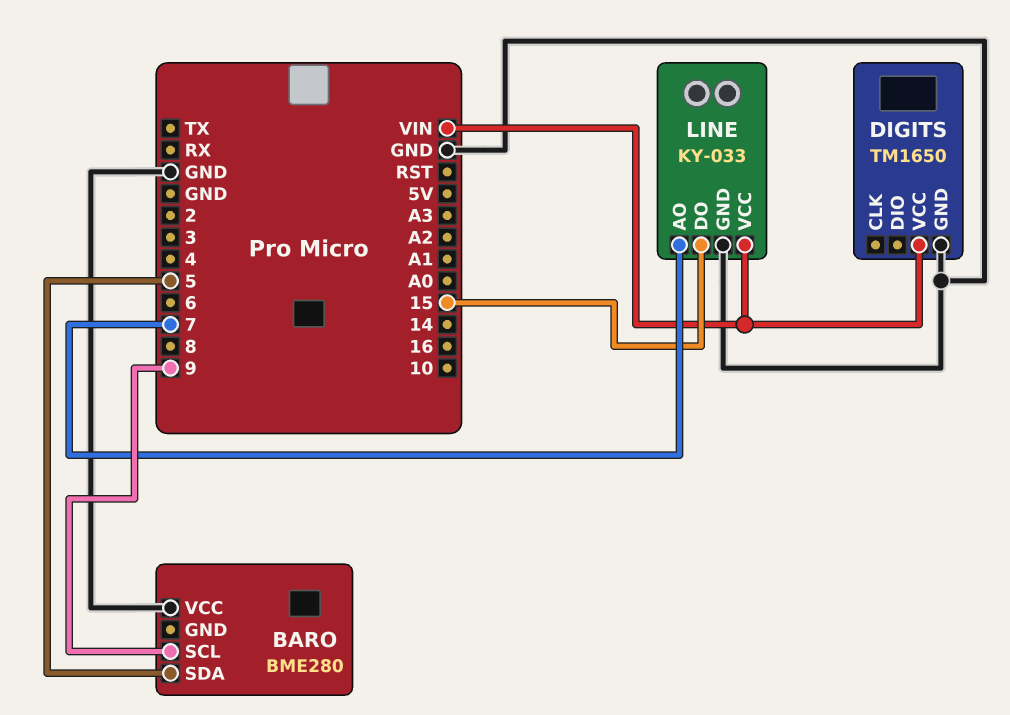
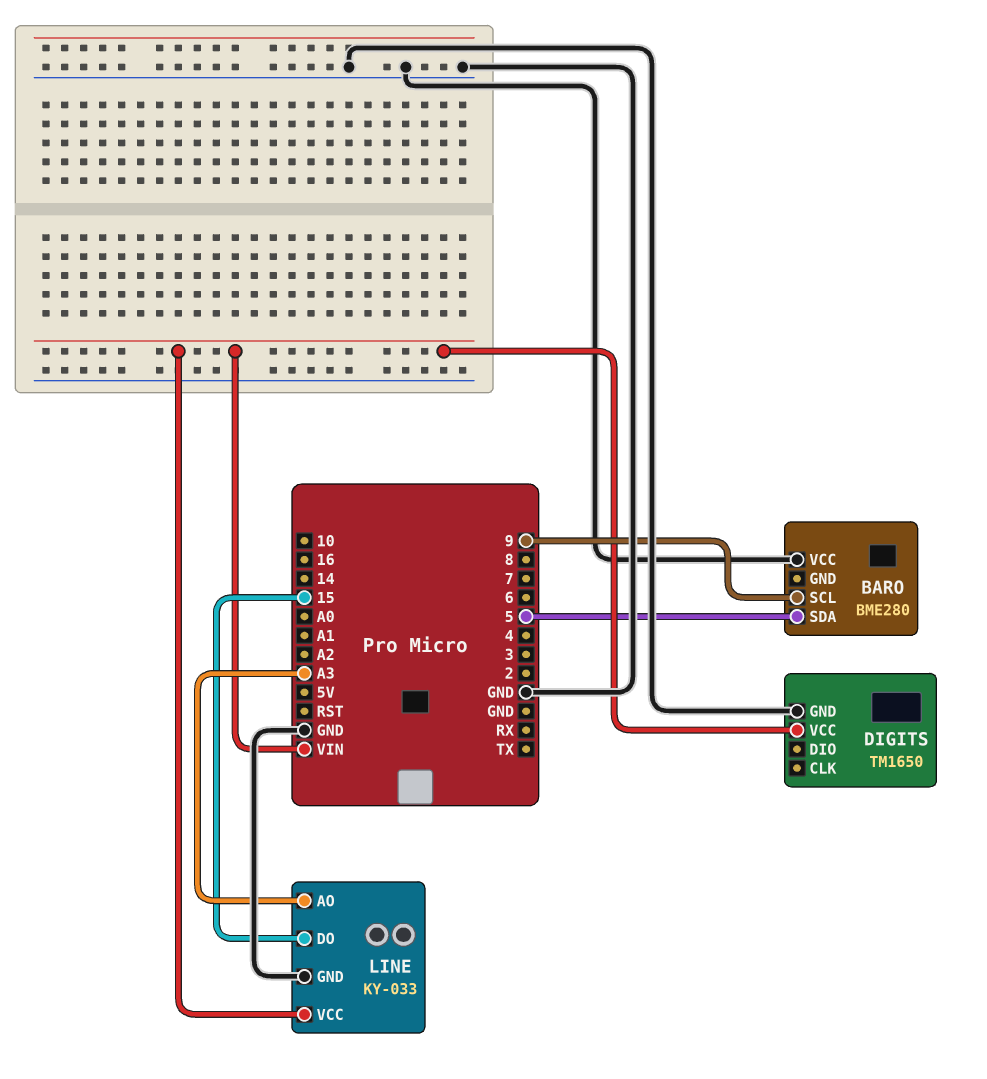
LINE pin AO: 7 -> A3

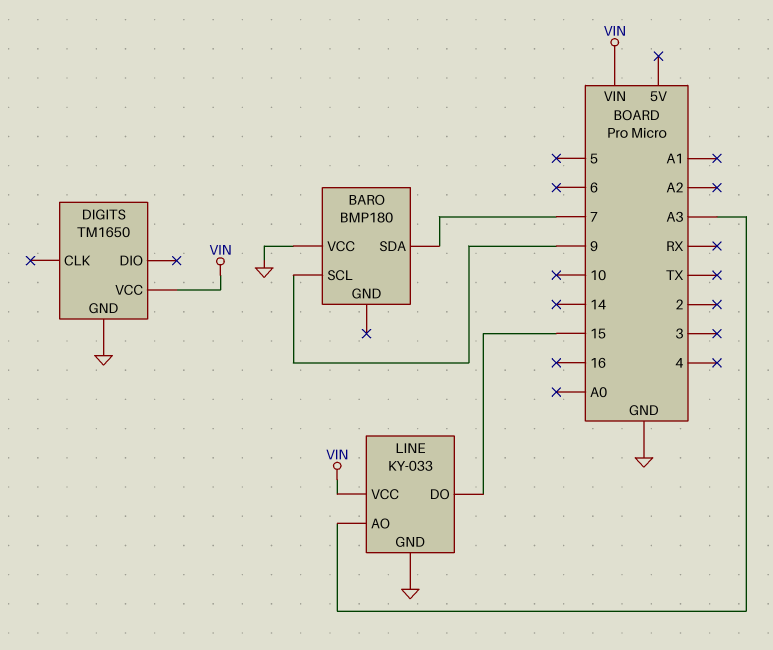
BARO: BME280 -> BMP180
BARO pin SDA: 5 -> 7

